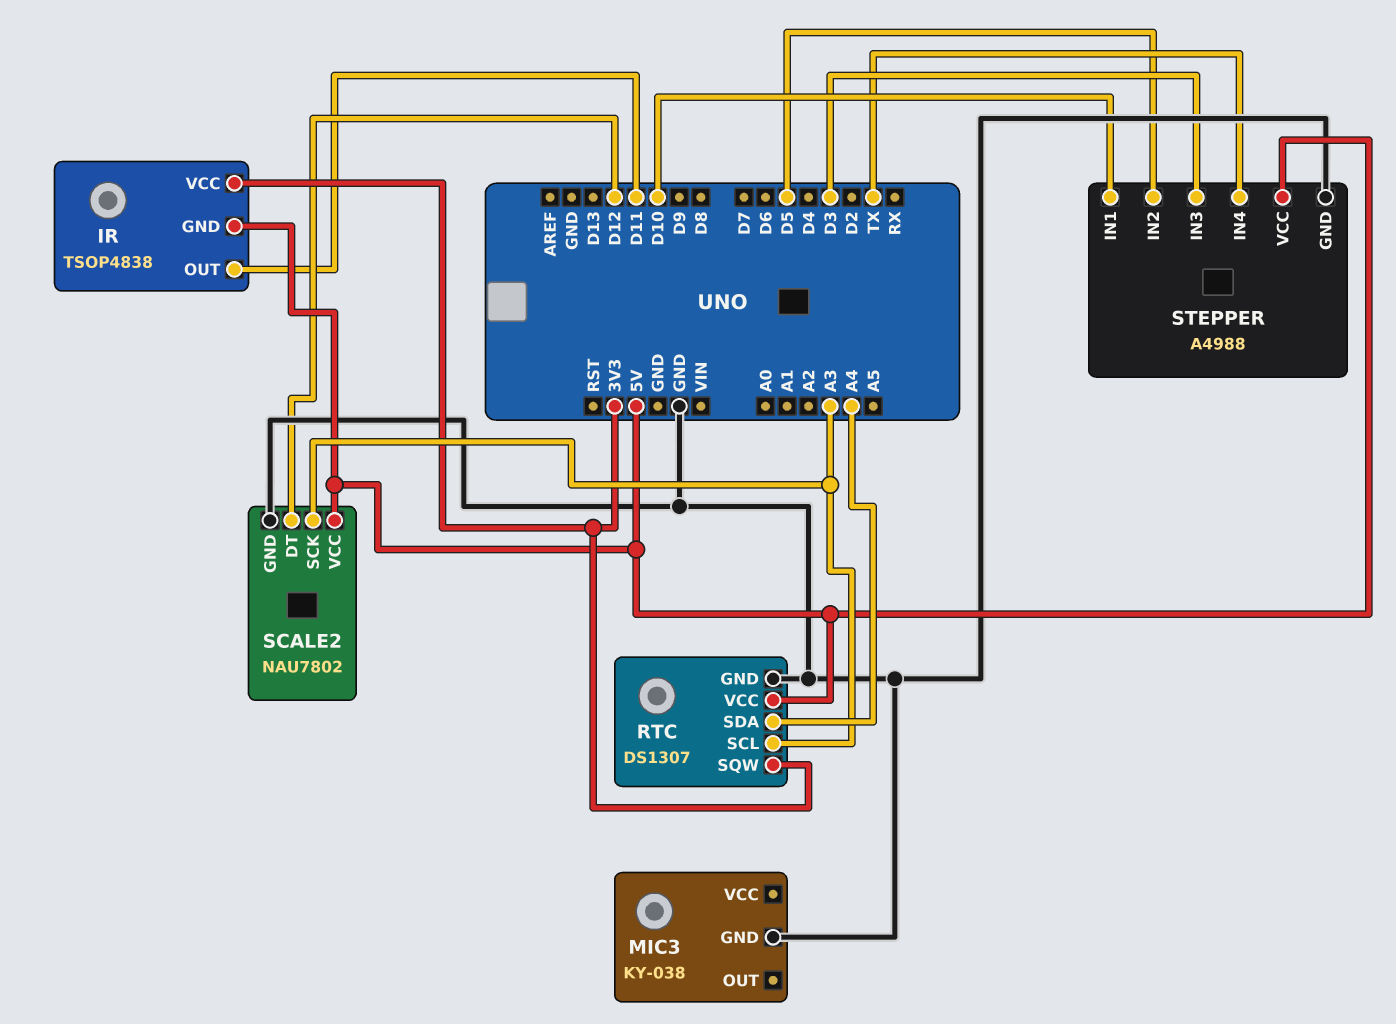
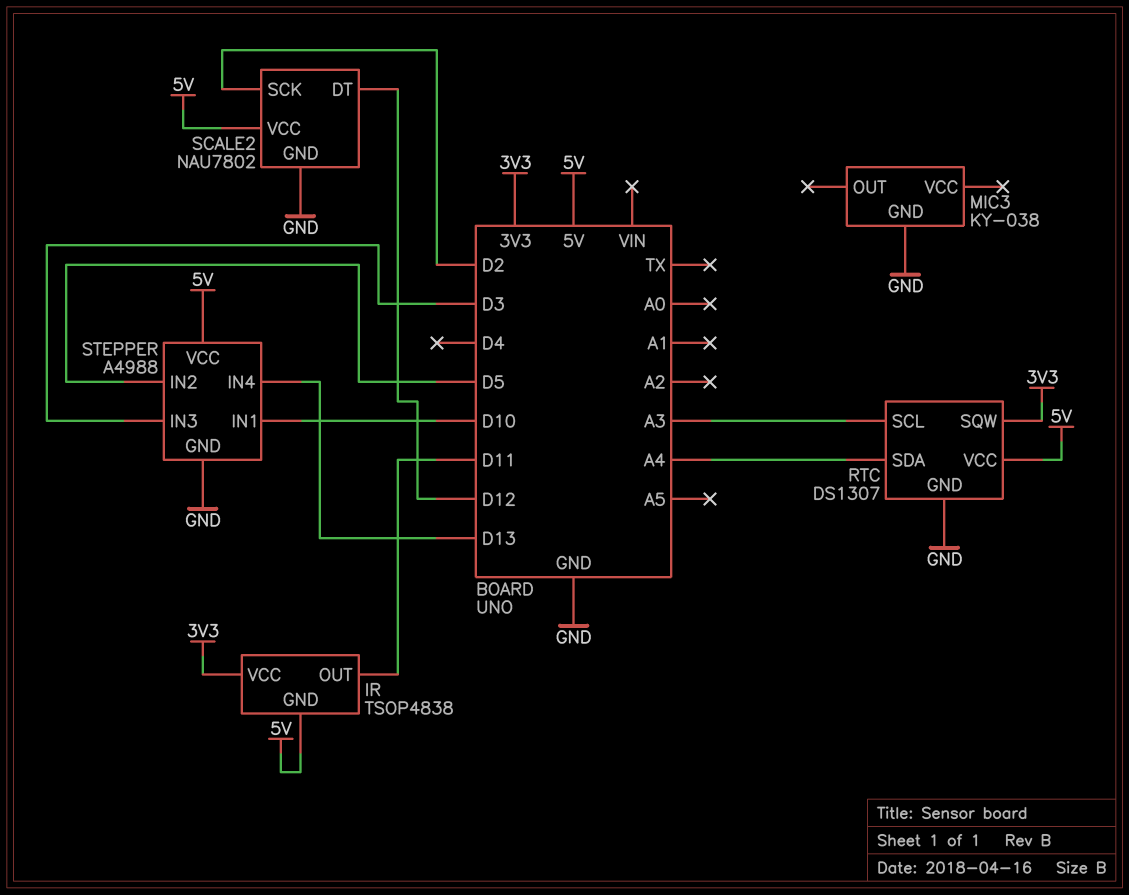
SCALE2 pin SCK: A3 -> D2
STEPPER pin IN4: TX -> D13

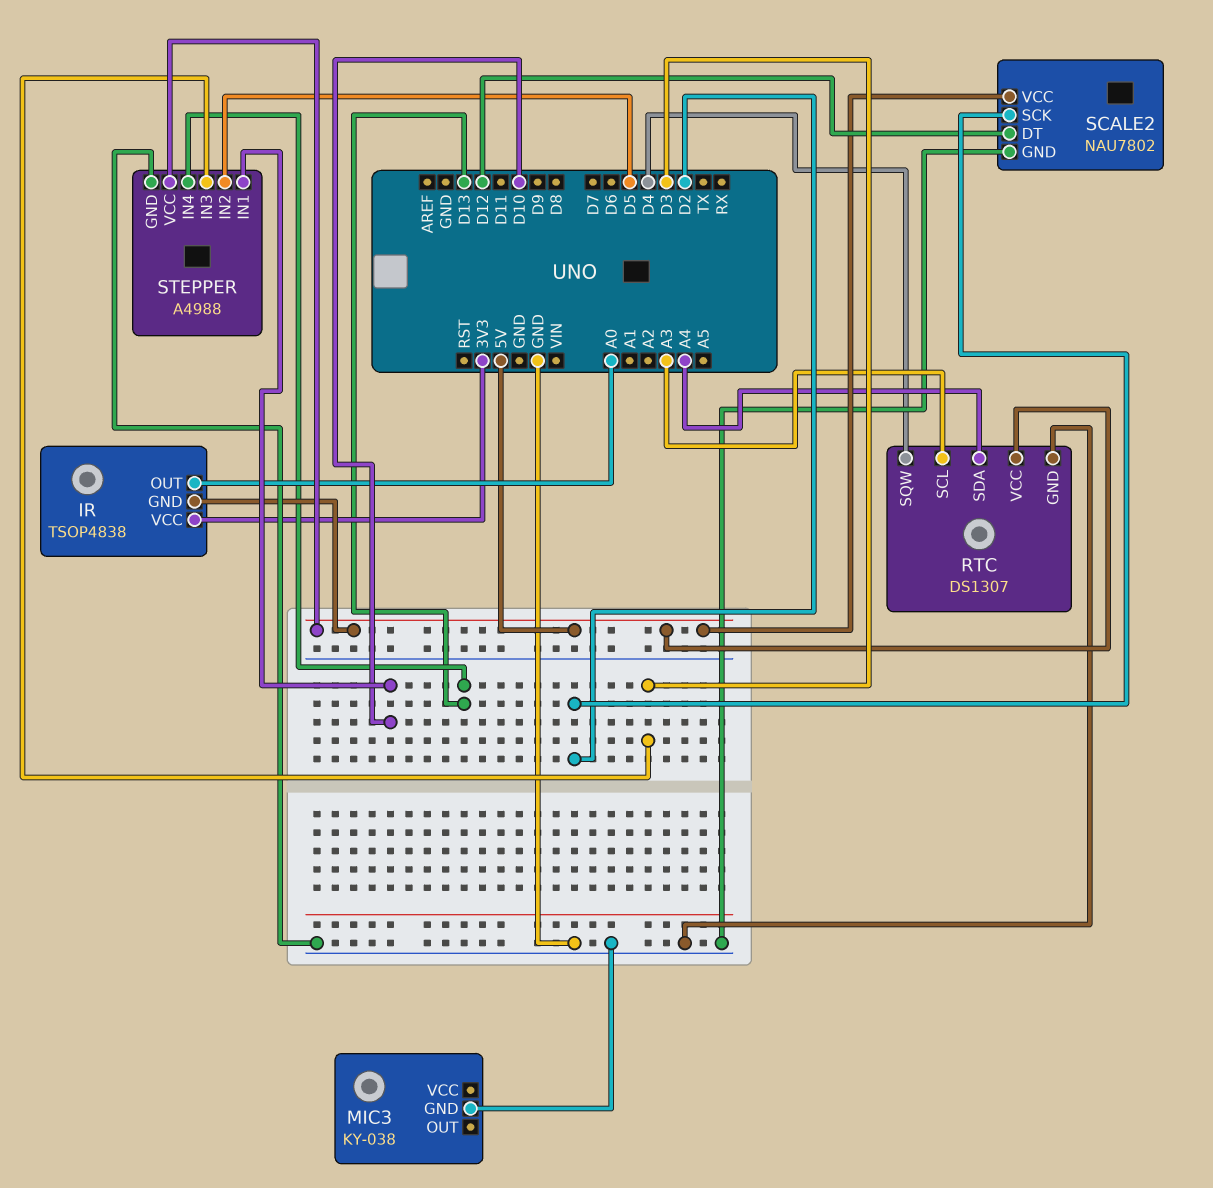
IR pin OUT: D11 -> A0
RTC pin SQW: 3V3 -> D4

